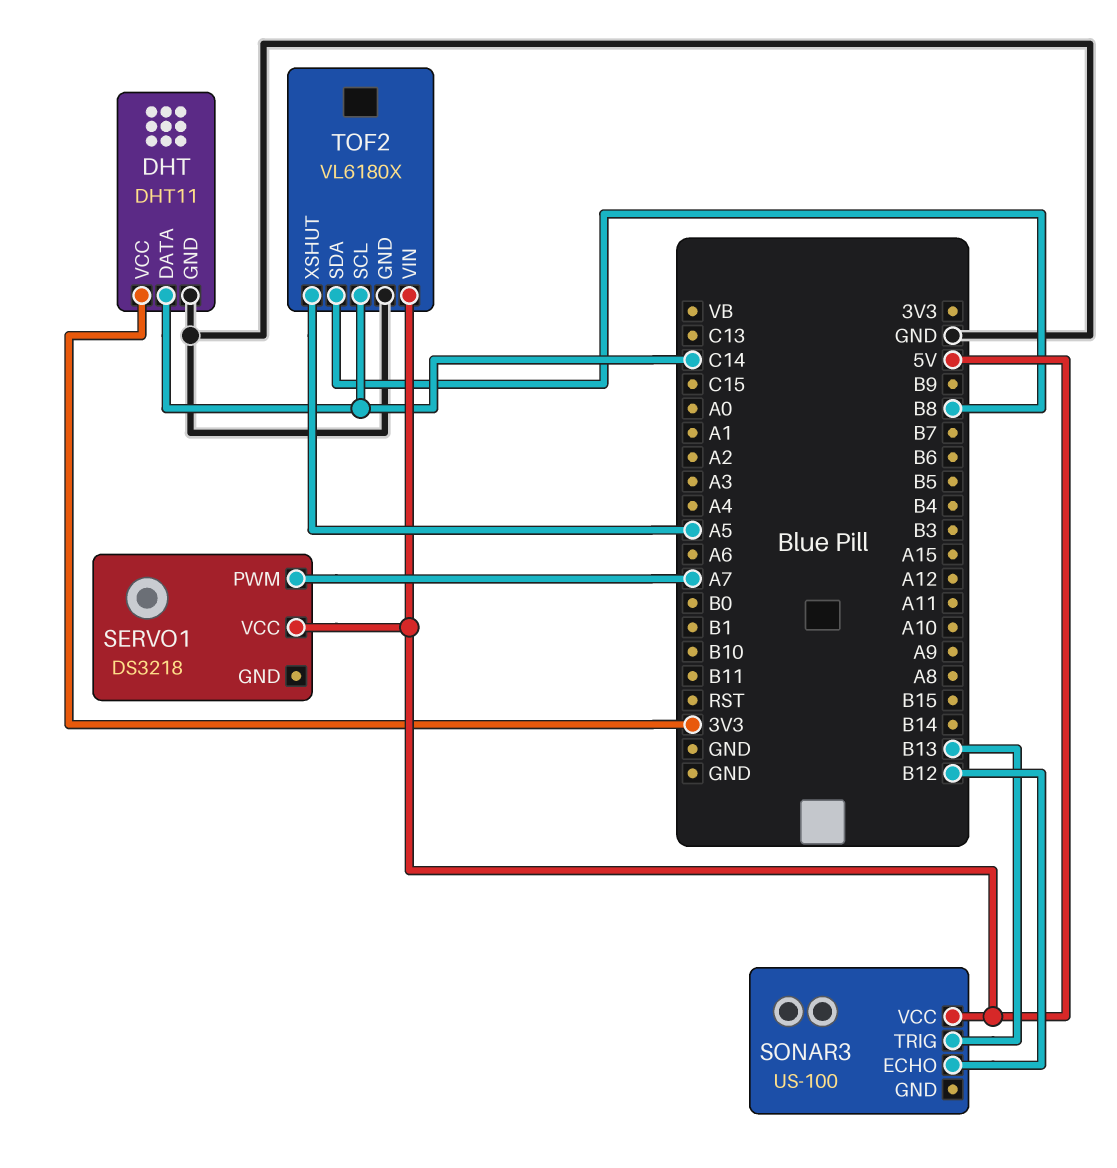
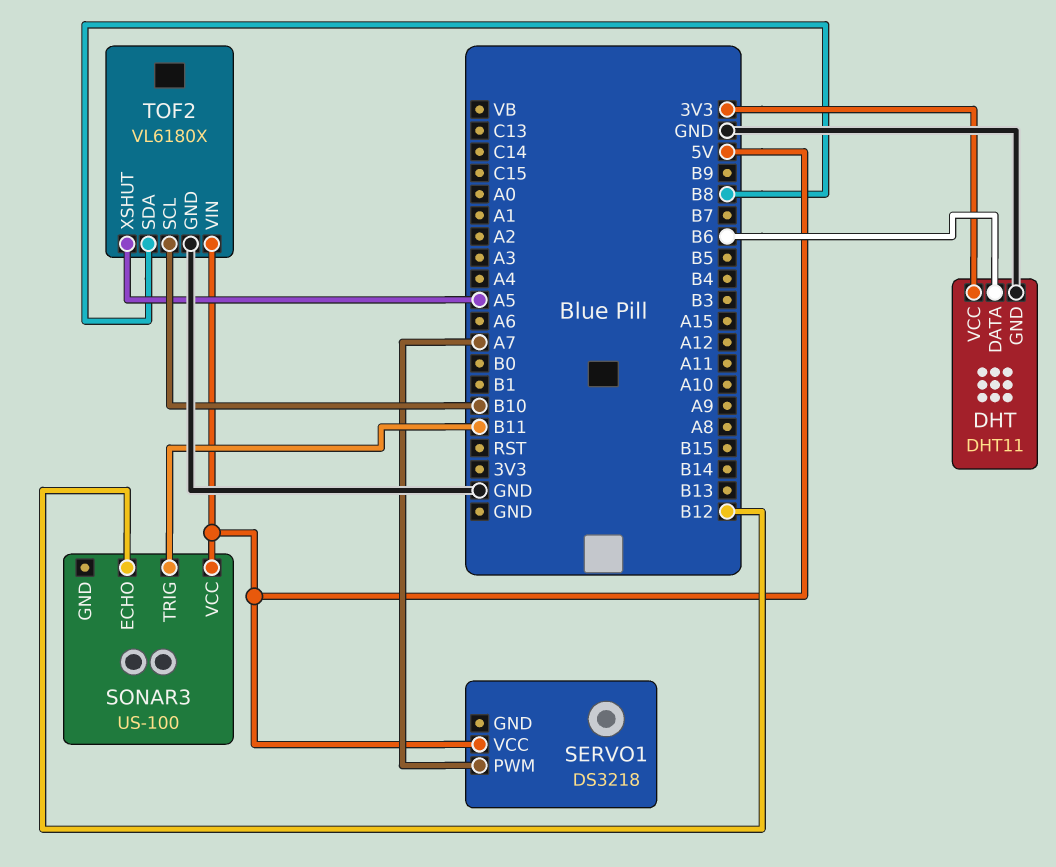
DHT pin DATA: C14 -> B6
SONAR3 pin TRIG: B13 -> B11
TOF2 pin SCL: C14 -> B10

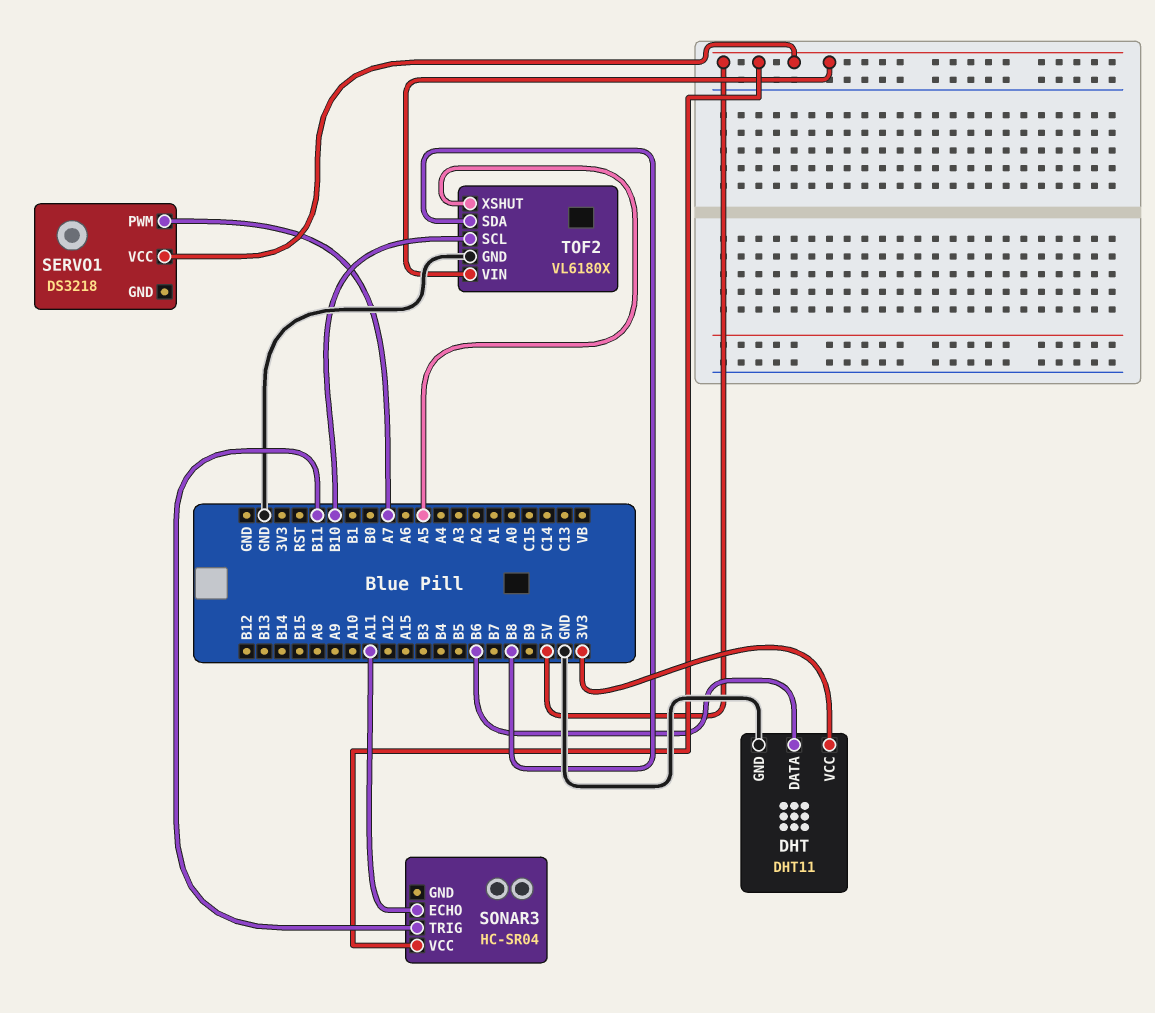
SONAR3: US-100 -> HC-SR04
SONAR3 pin ECHO: B12 -> A11

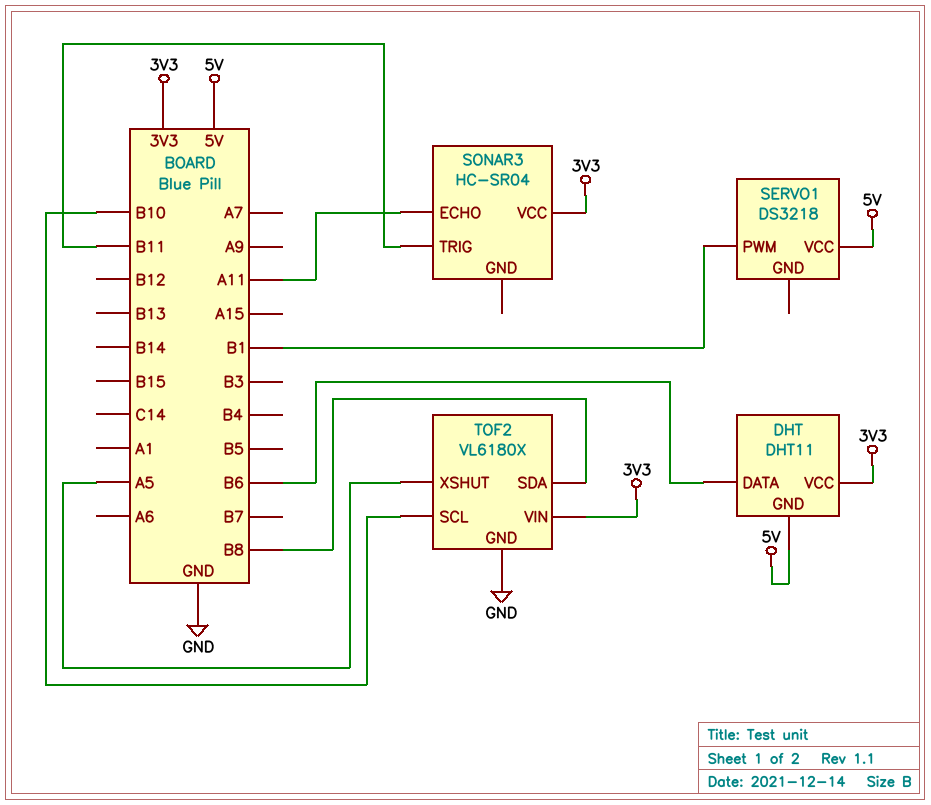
DHT pin GND: GND -> 5V
SERVO1 pin PWM: A7 -> B1
SONAR3 pin VCC: 5V -> 3V3
TOF2 pin VIN: 5V -> 3V3

